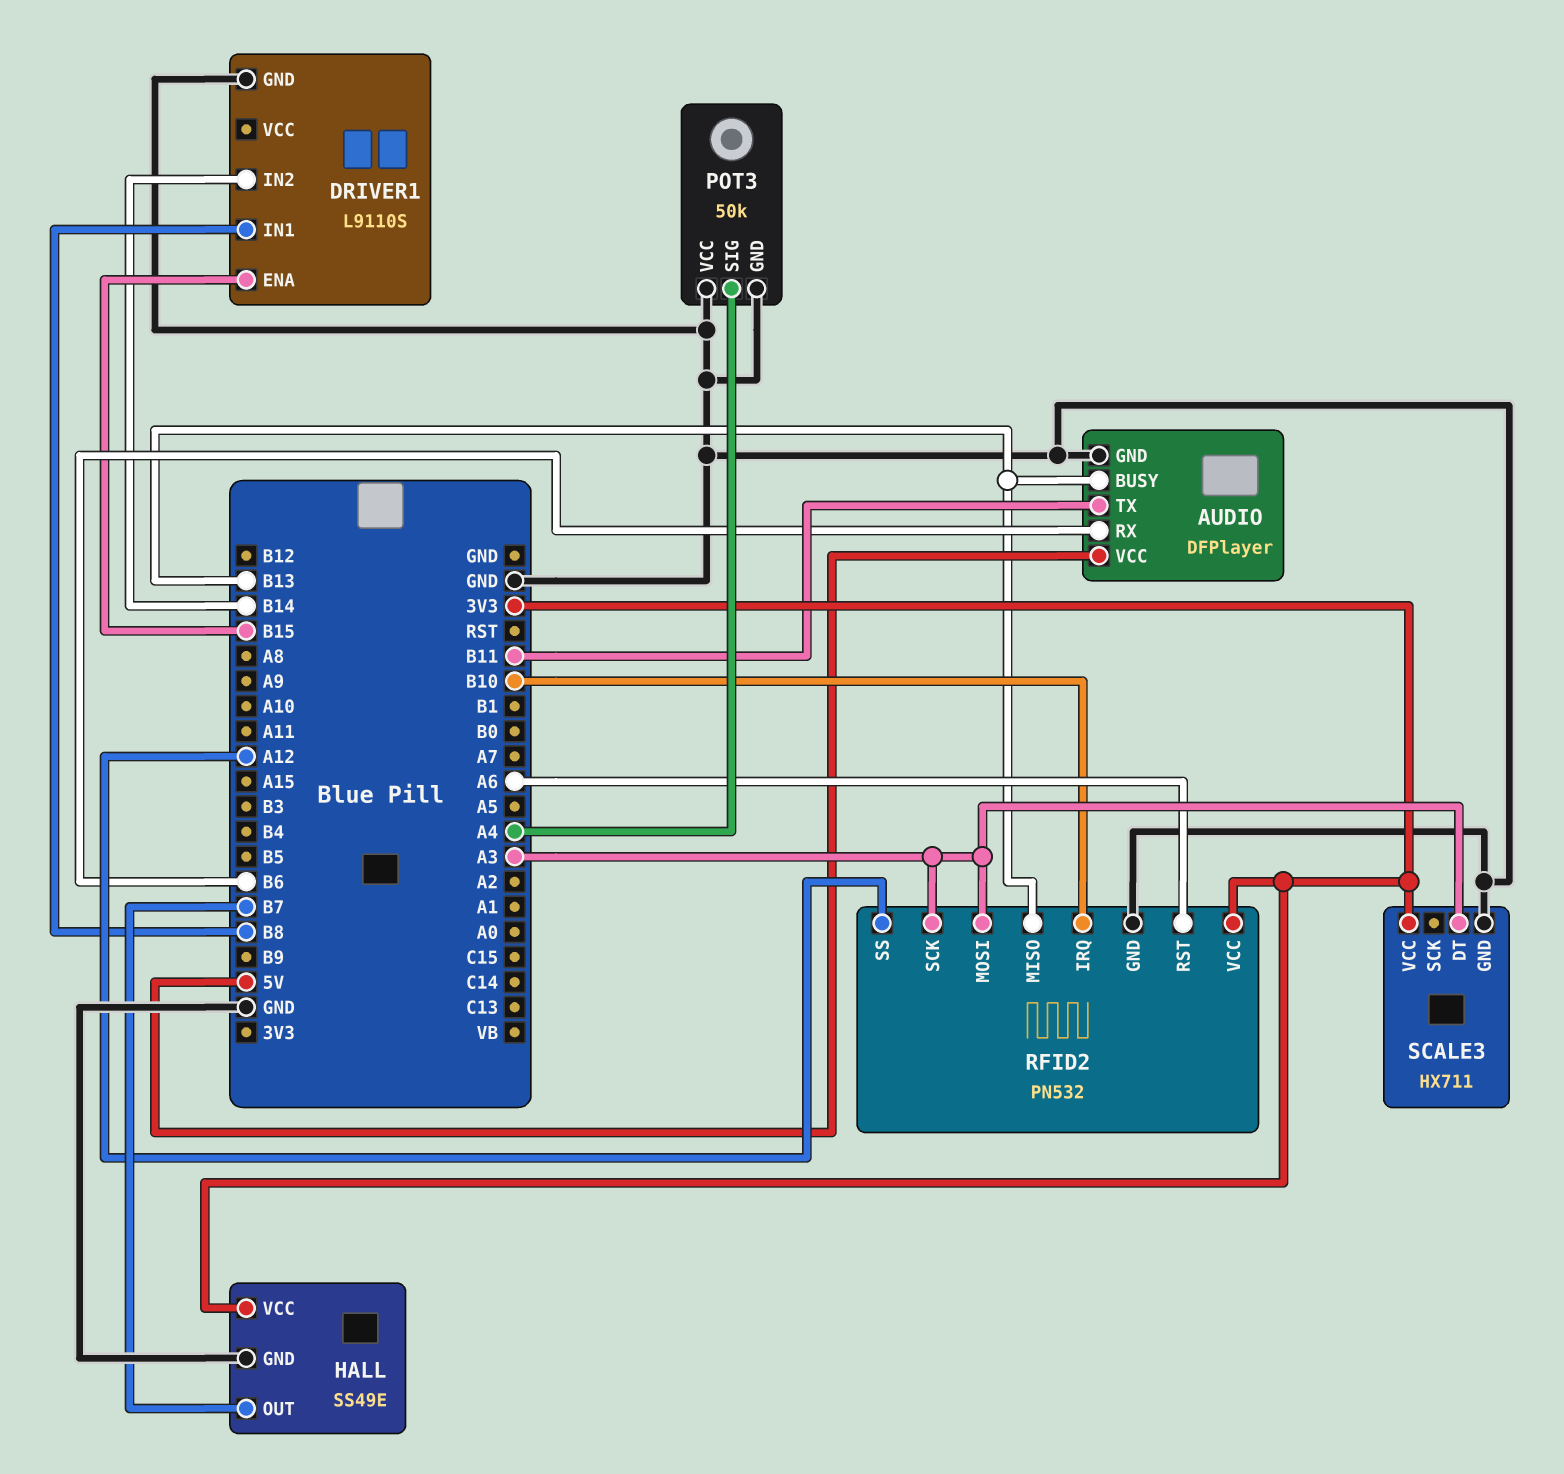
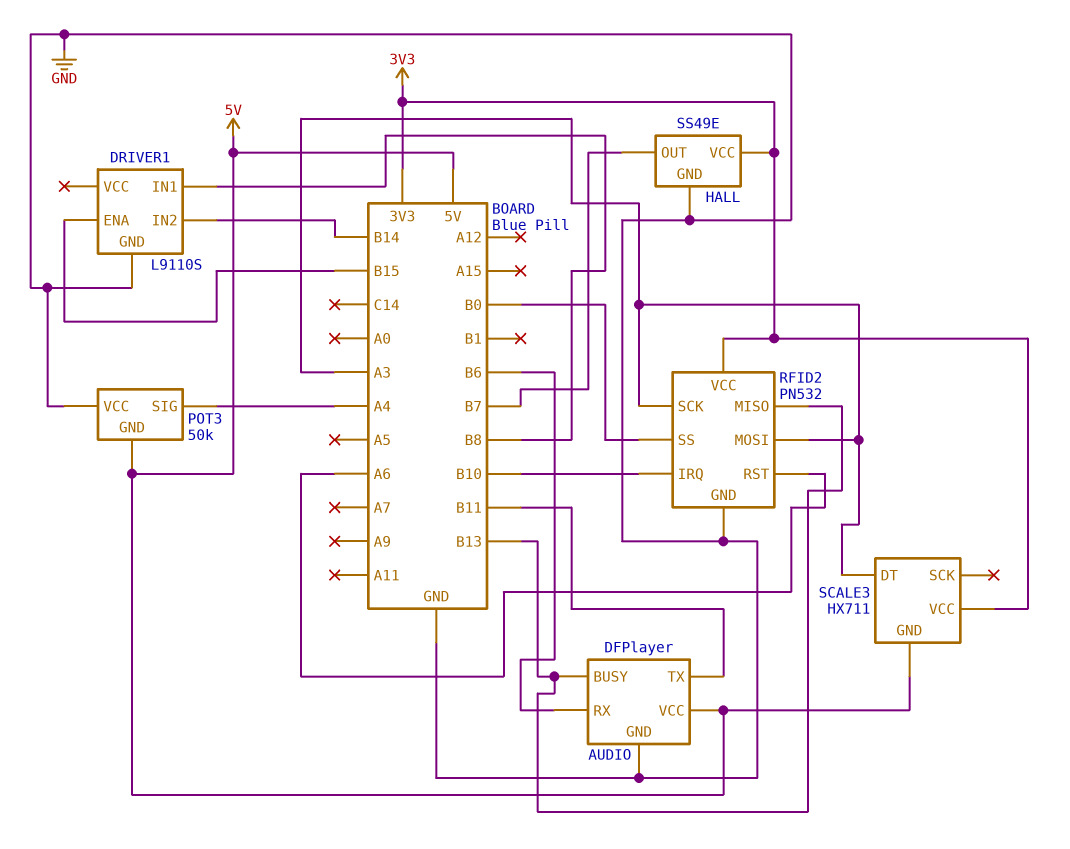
POT3 pin GND: GND -> 5V
RFID2 pin SS: A12 -> B0
SCALE3 pin GND: GND -> 5V

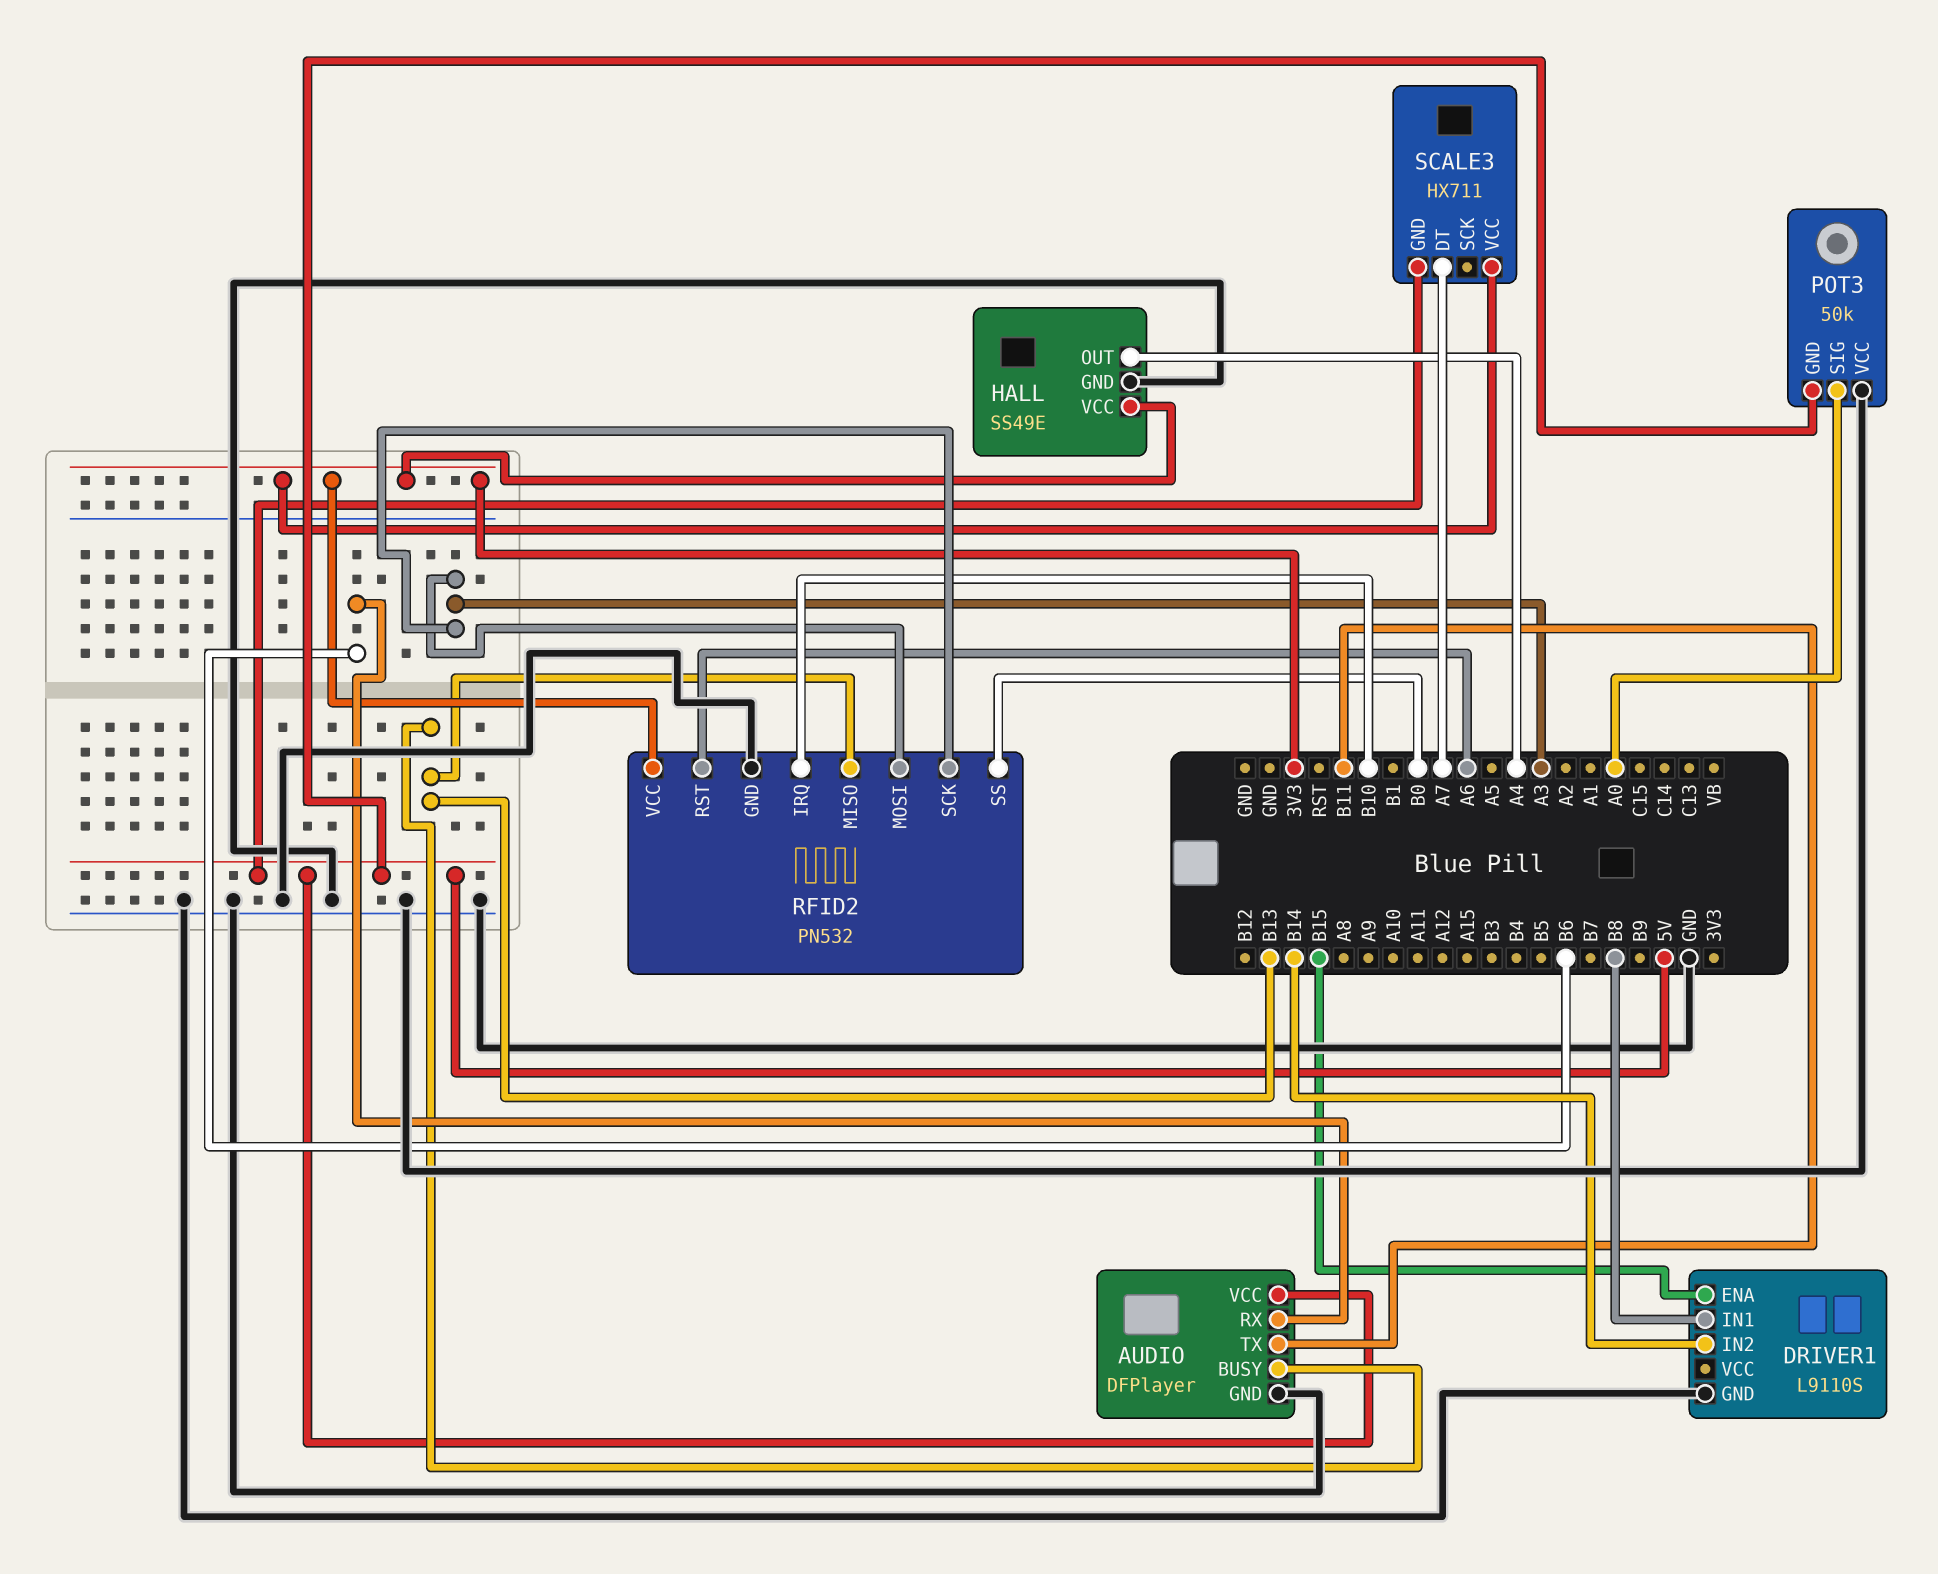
HALL pin OUT: B7 -> A4
POT3 pin SIG: A4 -> A0
SCALE3 pin DT: A3 -> A7

